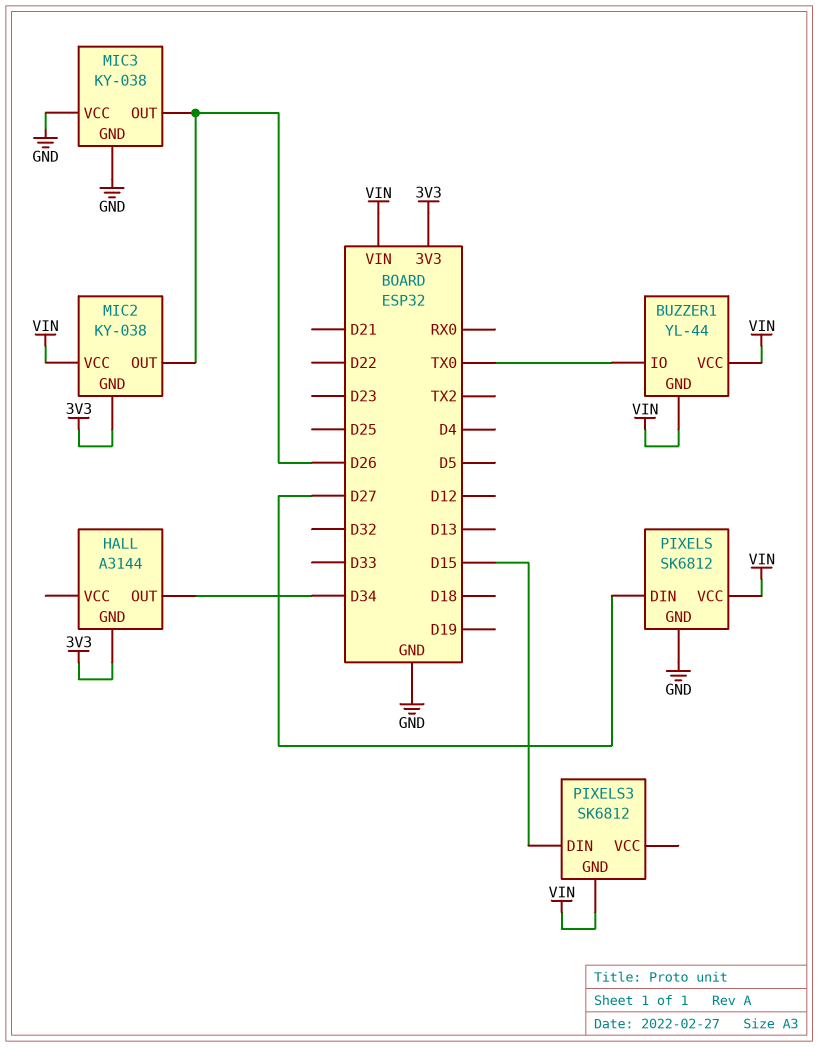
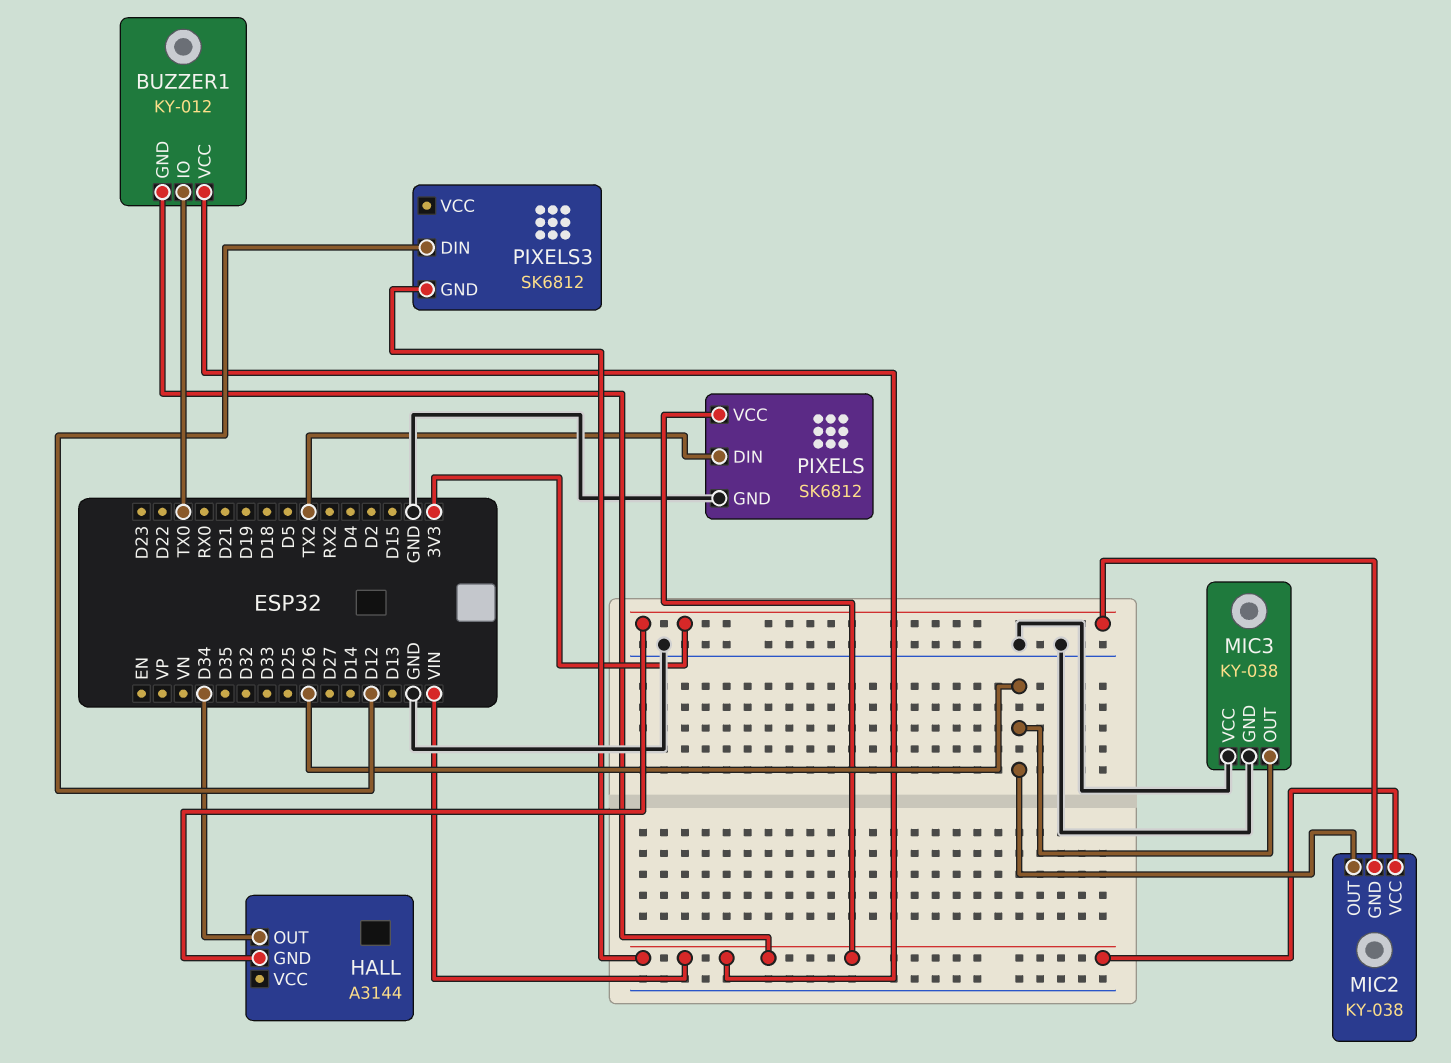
BUZZER1: YL-44 -> KY-012
PIXELS pin DIN: D27 -> TX2
PIXELS3 pin DIN: D15 -> D12

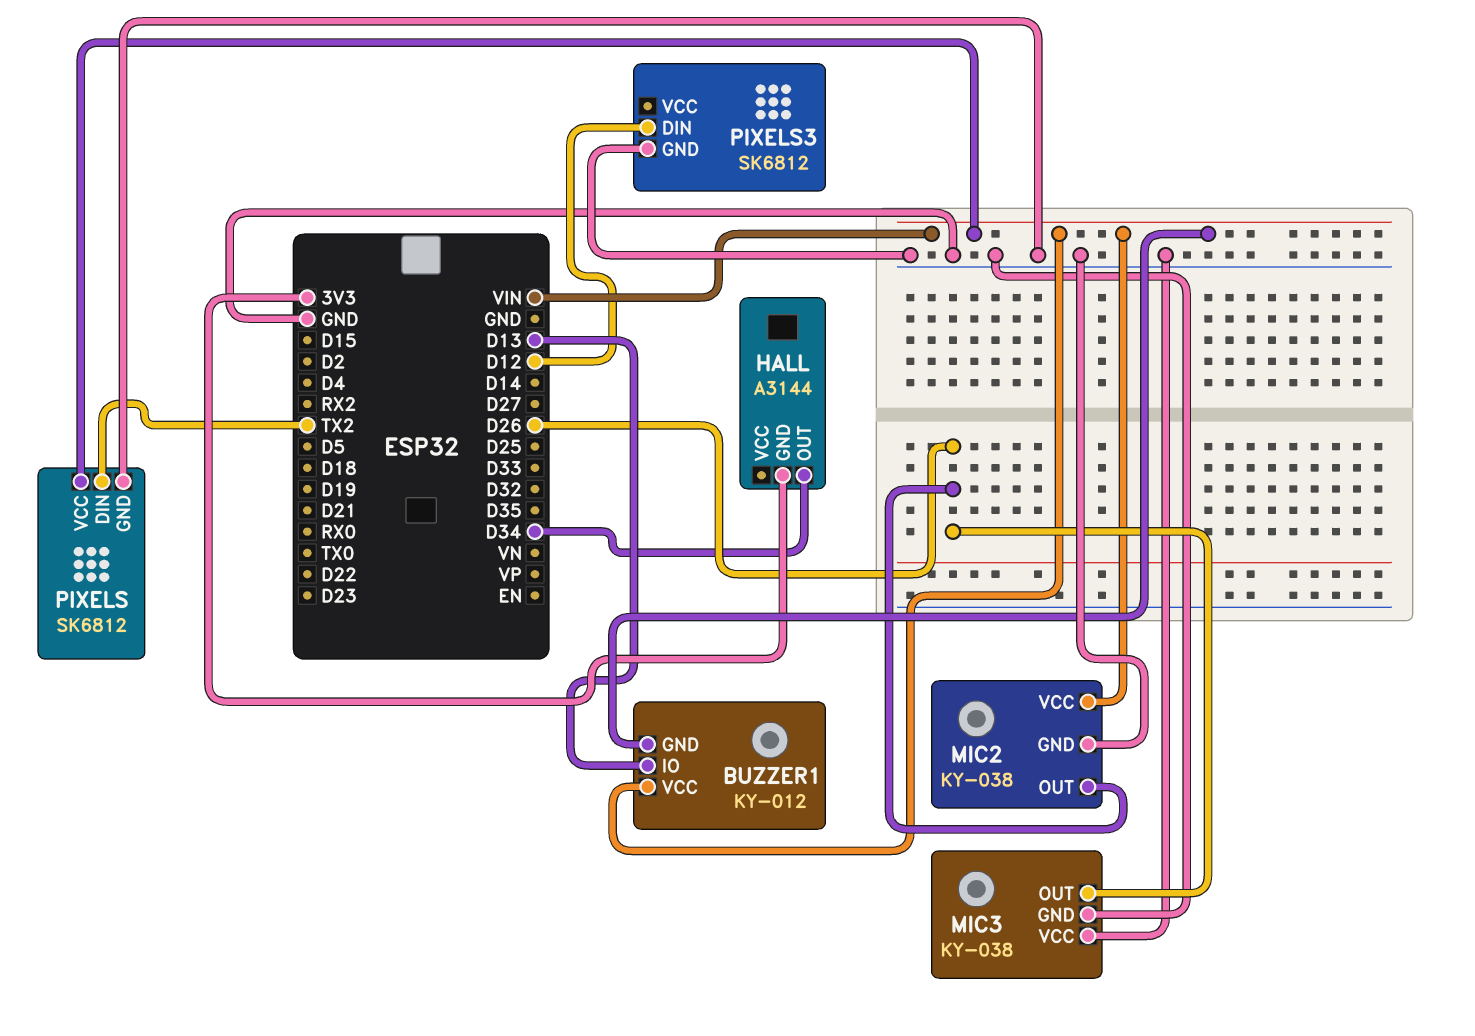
BUZZER1 pin IO: TX0 -> D13
MIC2 pin GND: 3V3 -> GND
PIXELS3 pin GND: VIN -> GND

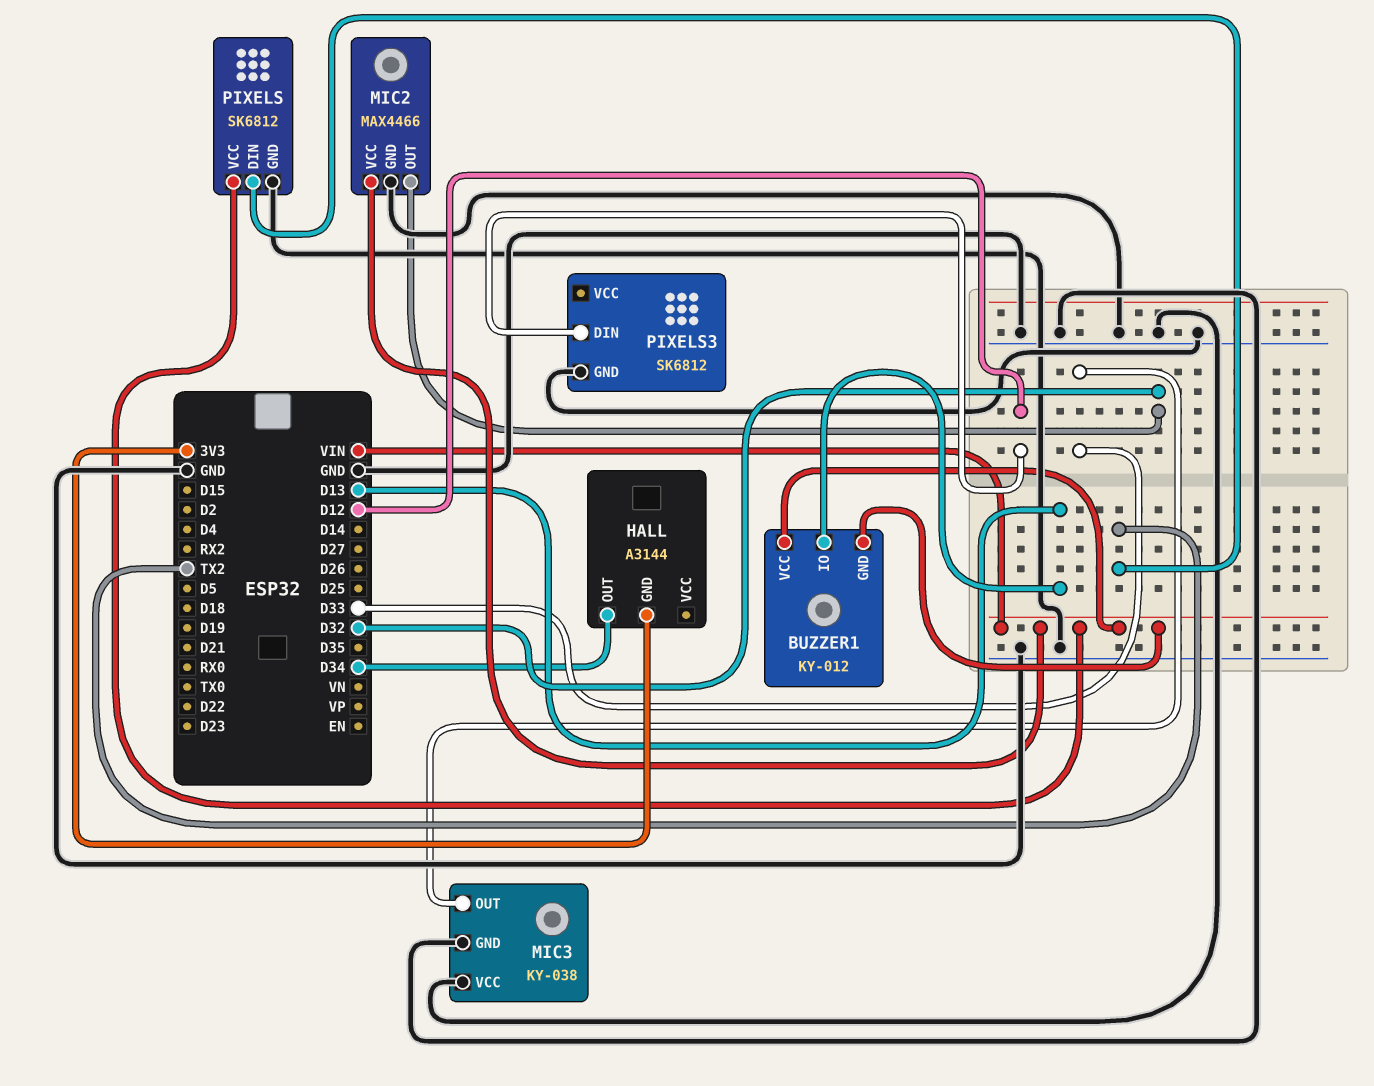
MIC2: KY-038 -> MAX4466
MIC2 pin OUT: D26 -> D32
MIC3 pin OUT: D26 -> D33

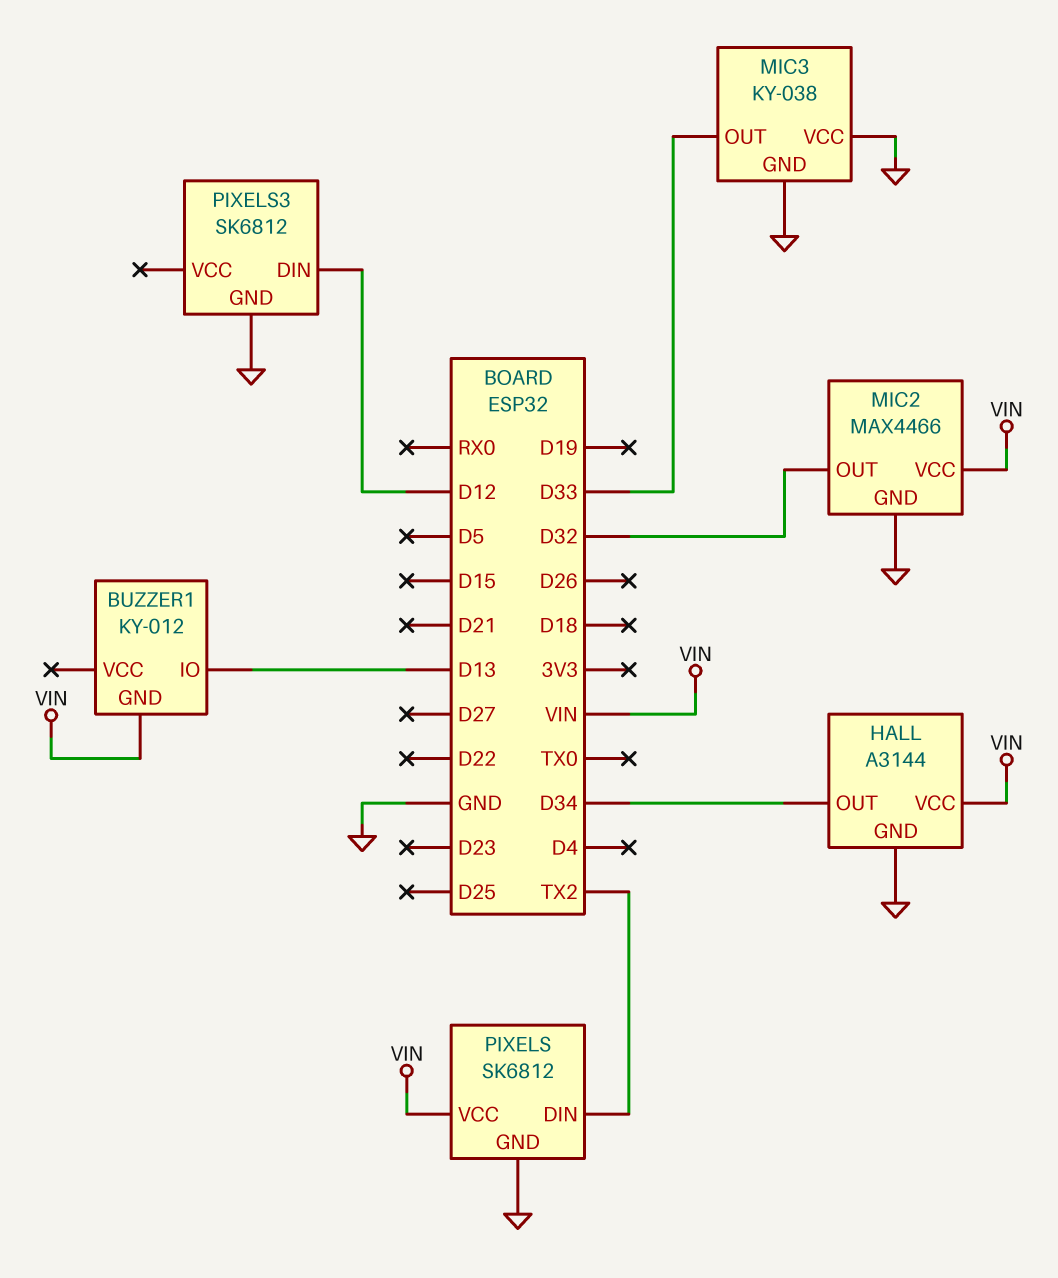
BUZZER1 pin VCC: VIN -> none
HALL pin GND: 3V3 -> GND
HALL pin VCC: none -> VIN

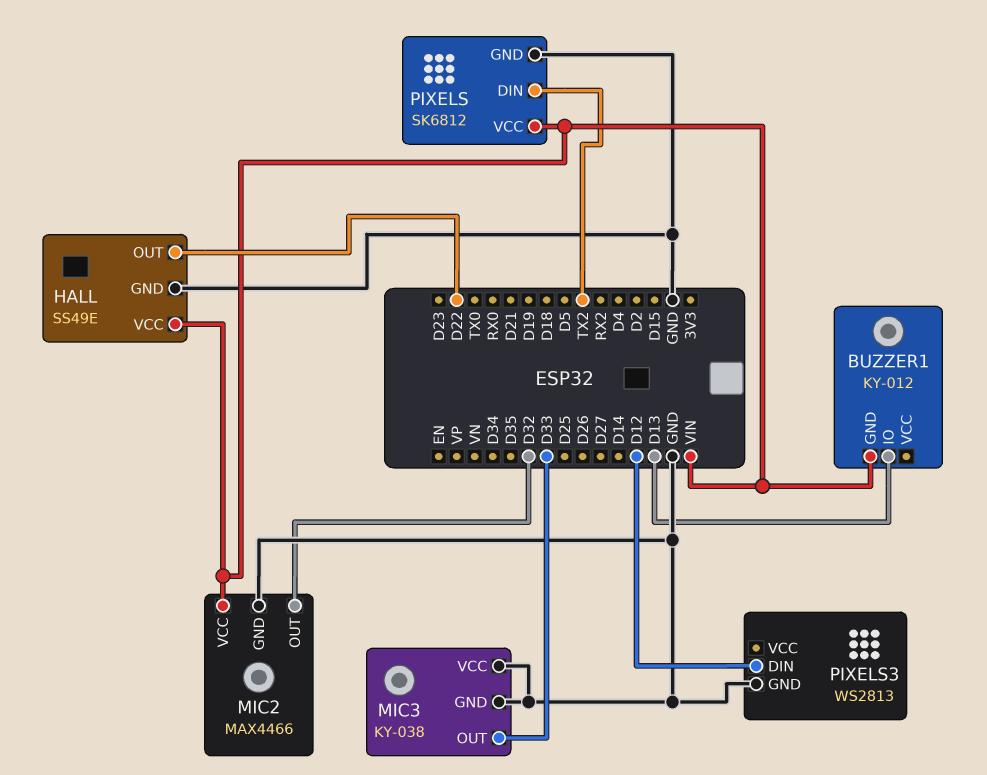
HALL: A3144 -> SS49E
HALL pin OUT: D34 -> D22
PIXELS3: SK6812 -> WS2813

